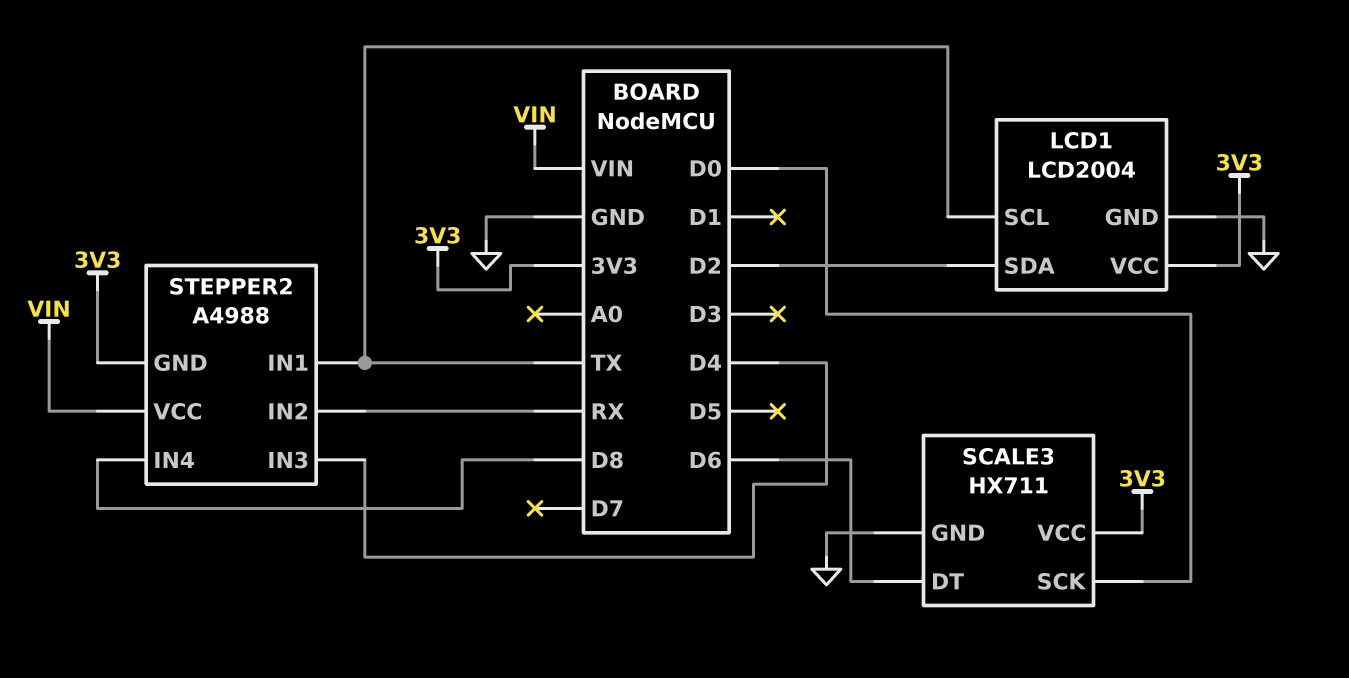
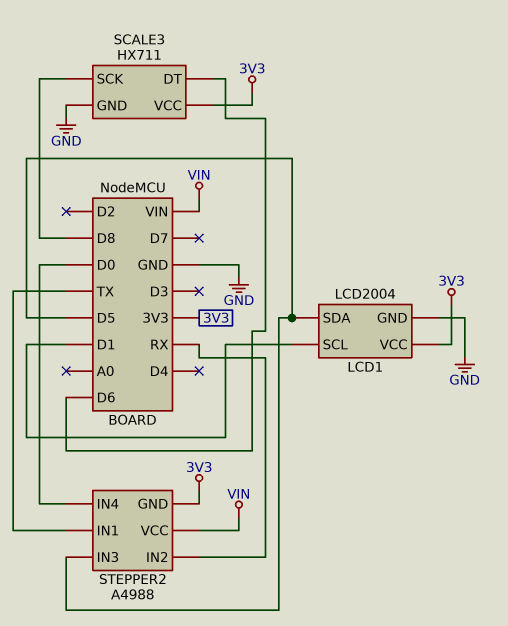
LCD1 pin SCL: TX -> D1
LCD1 pin SDA: D2 -> D5
SCALE3 pin SCK: D0 -> D8
STEPPER2 pin IN3: D4 -> D5
STEPPER2 pin IN4: D8 -> D0

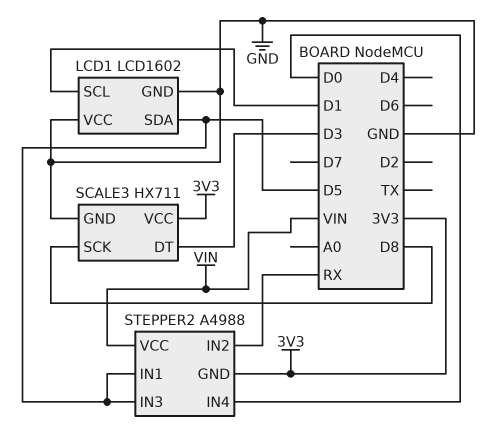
LCD1: LCD2004 -> LCD1602
LCD1 pin VCC: 3V3 -> GND
SCALE3 pin DT: D6 -> D3
STEPPER2 pin IN1: TX -> D5

